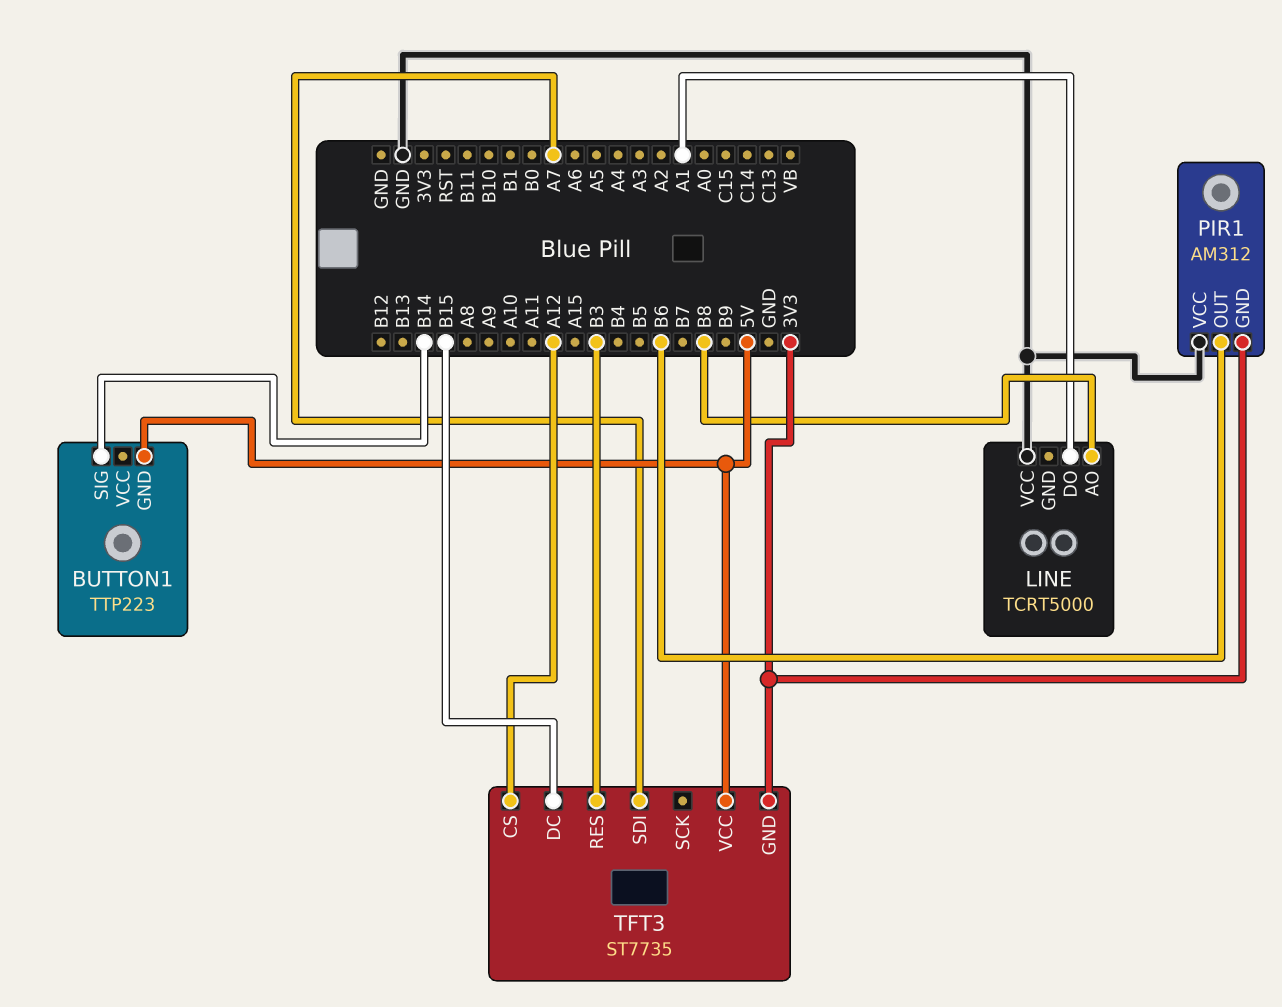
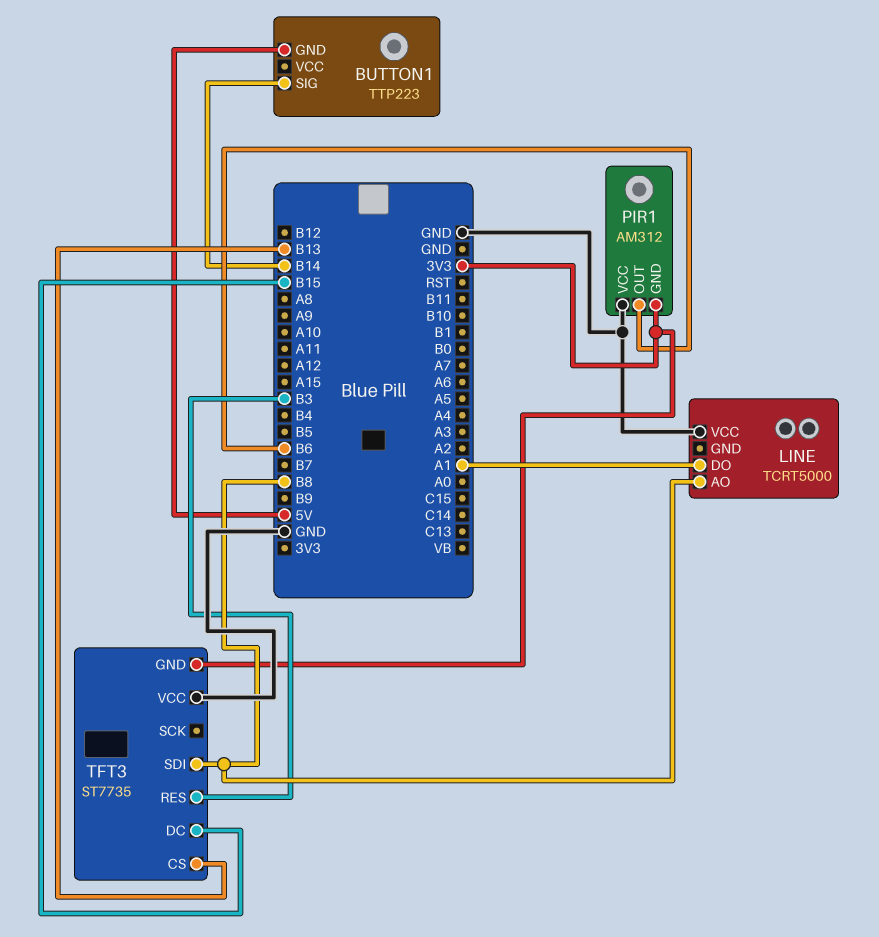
TFT3 pin CS: A12 -> B13
TFT3 pin SDI: A7 -> B8
TFT3 pin VCC: 5V -> GND

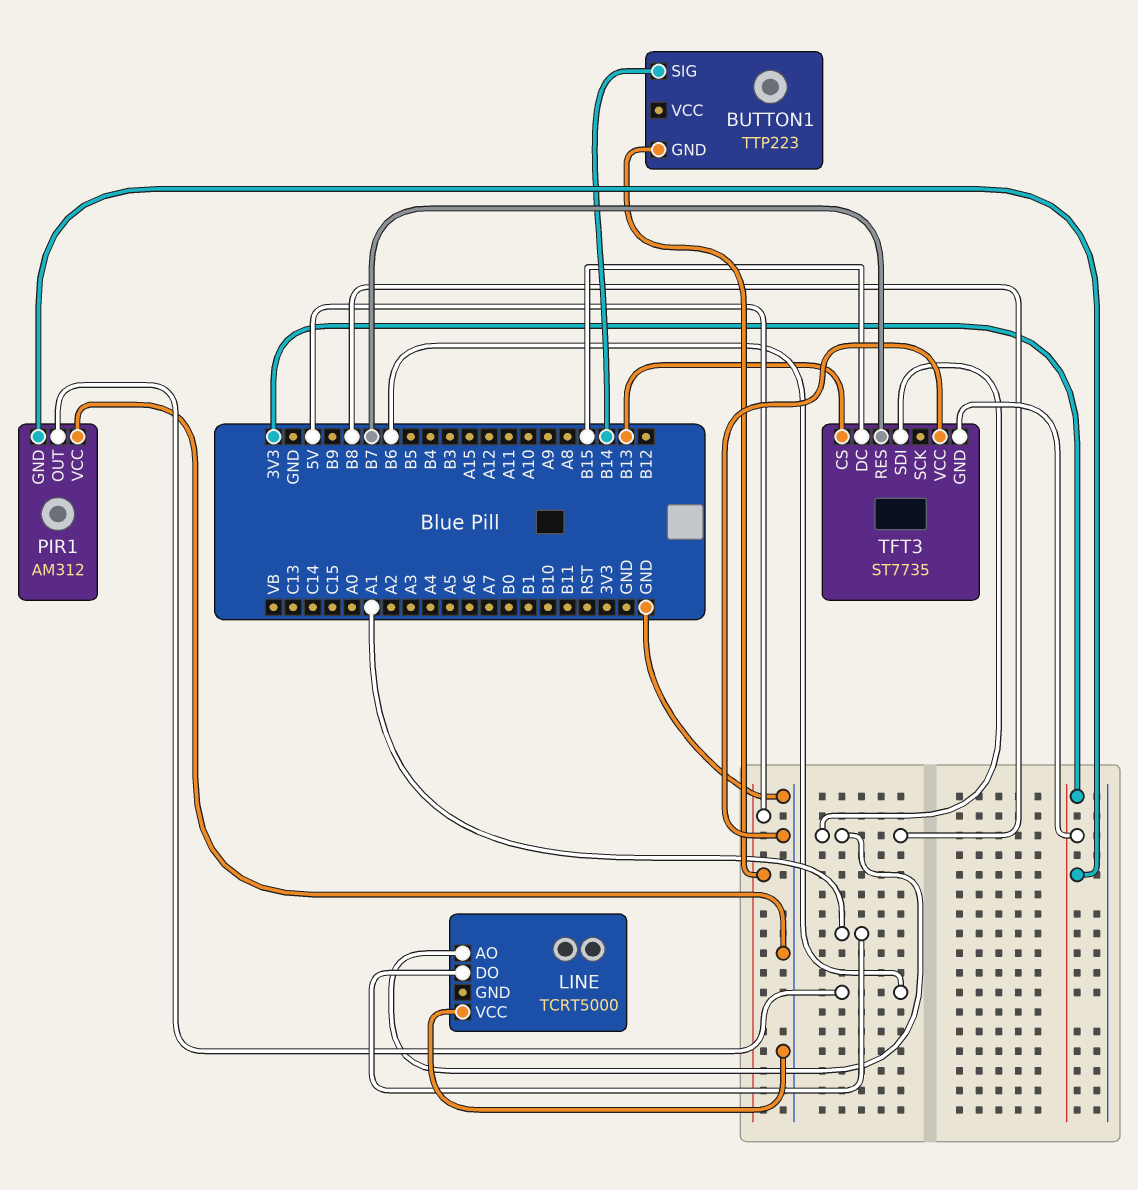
TFT3 pin RES: B3 -> B7

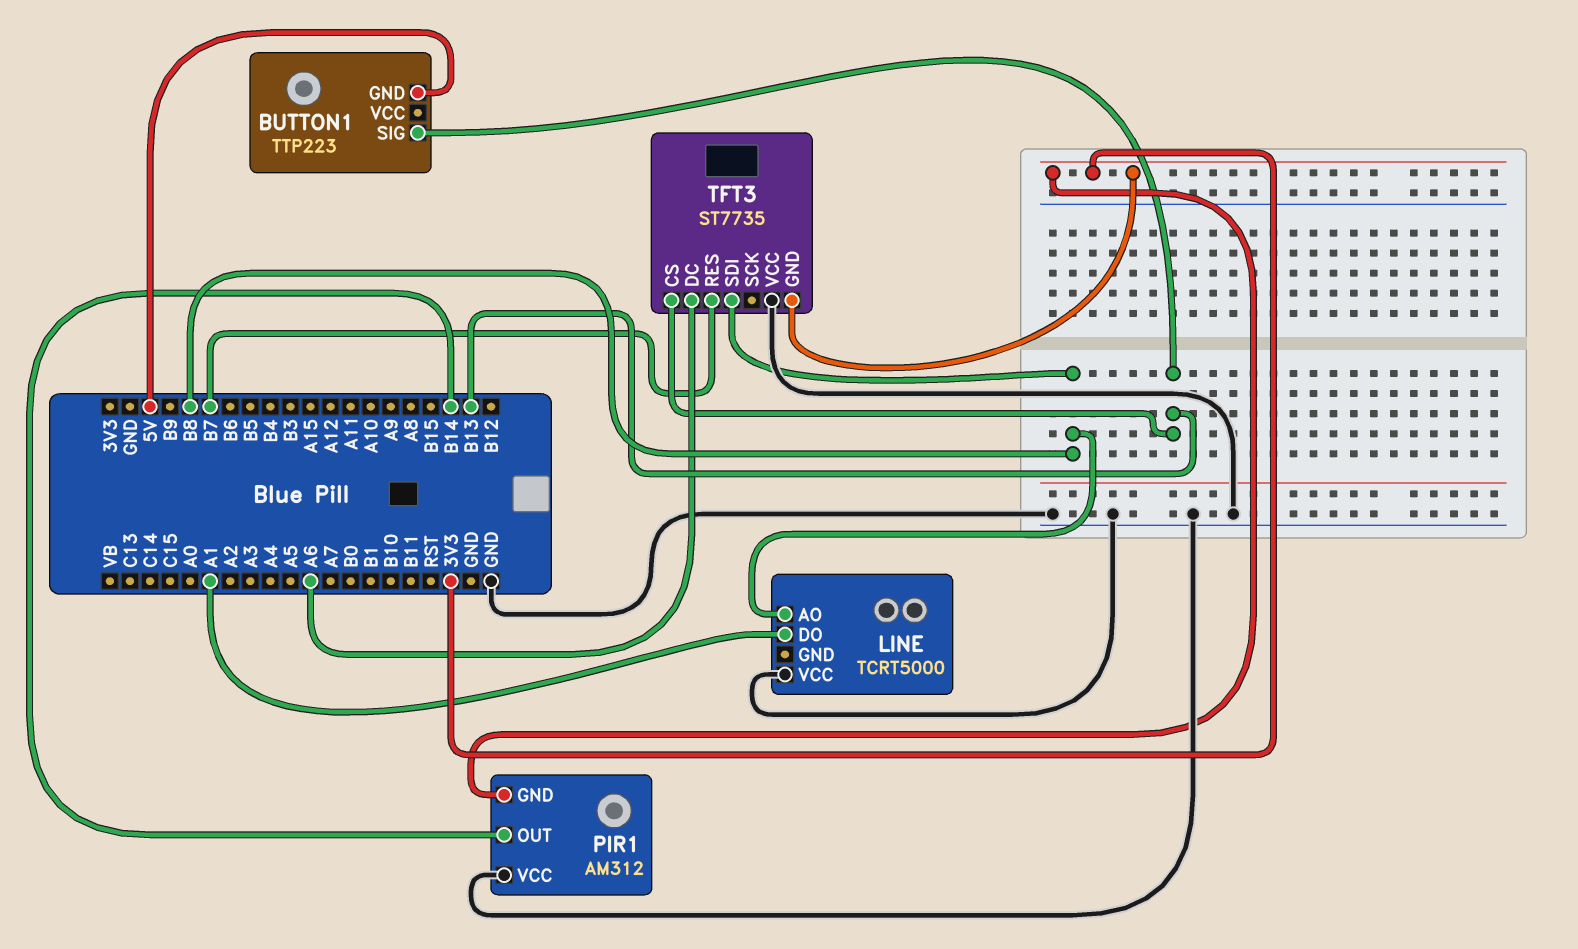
BUTTON1 pin SIG: B14 -> B13
PIR1 pin OUT: B6 -> B14
TFT3 pin DC: B15 -> A6

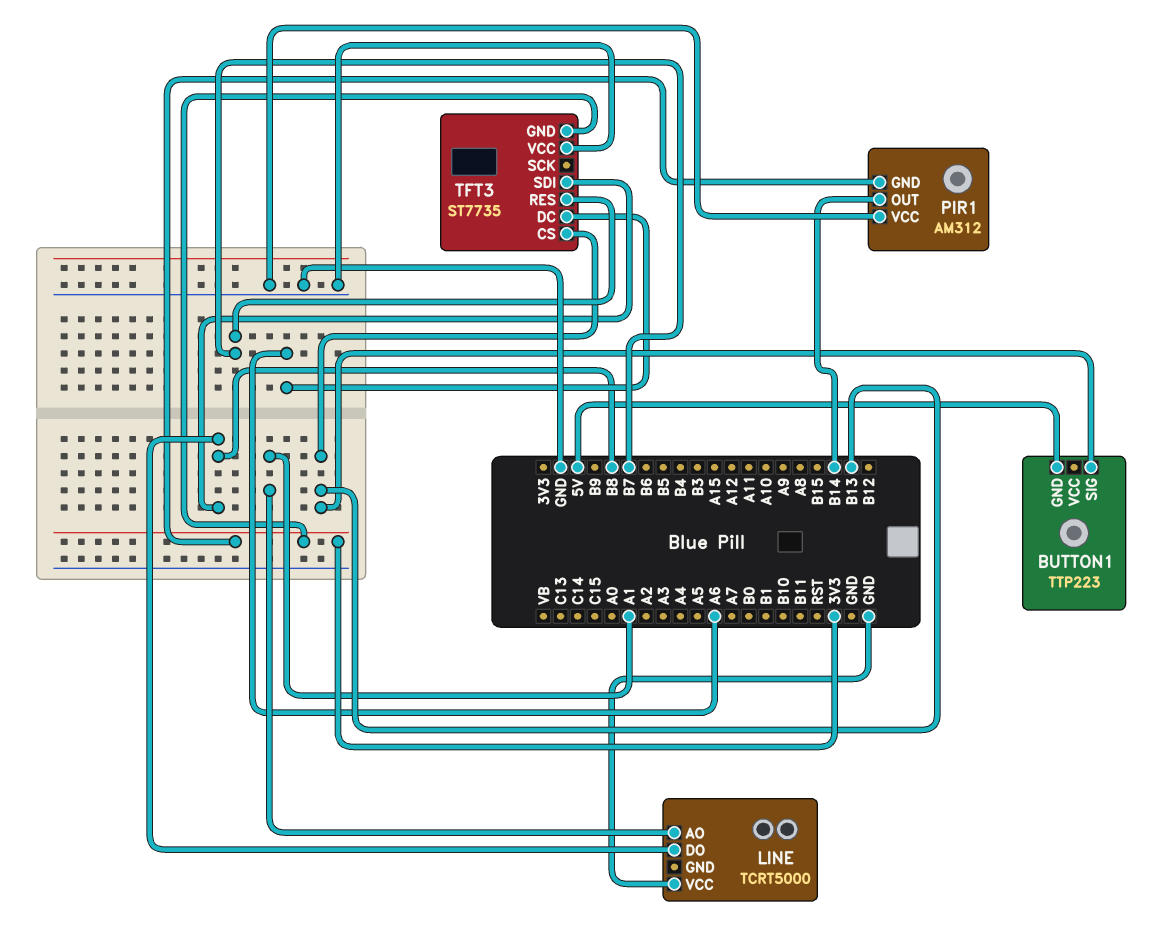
LINE pin AO: B8 -> A1
LINE pin DO: A1 -> B8

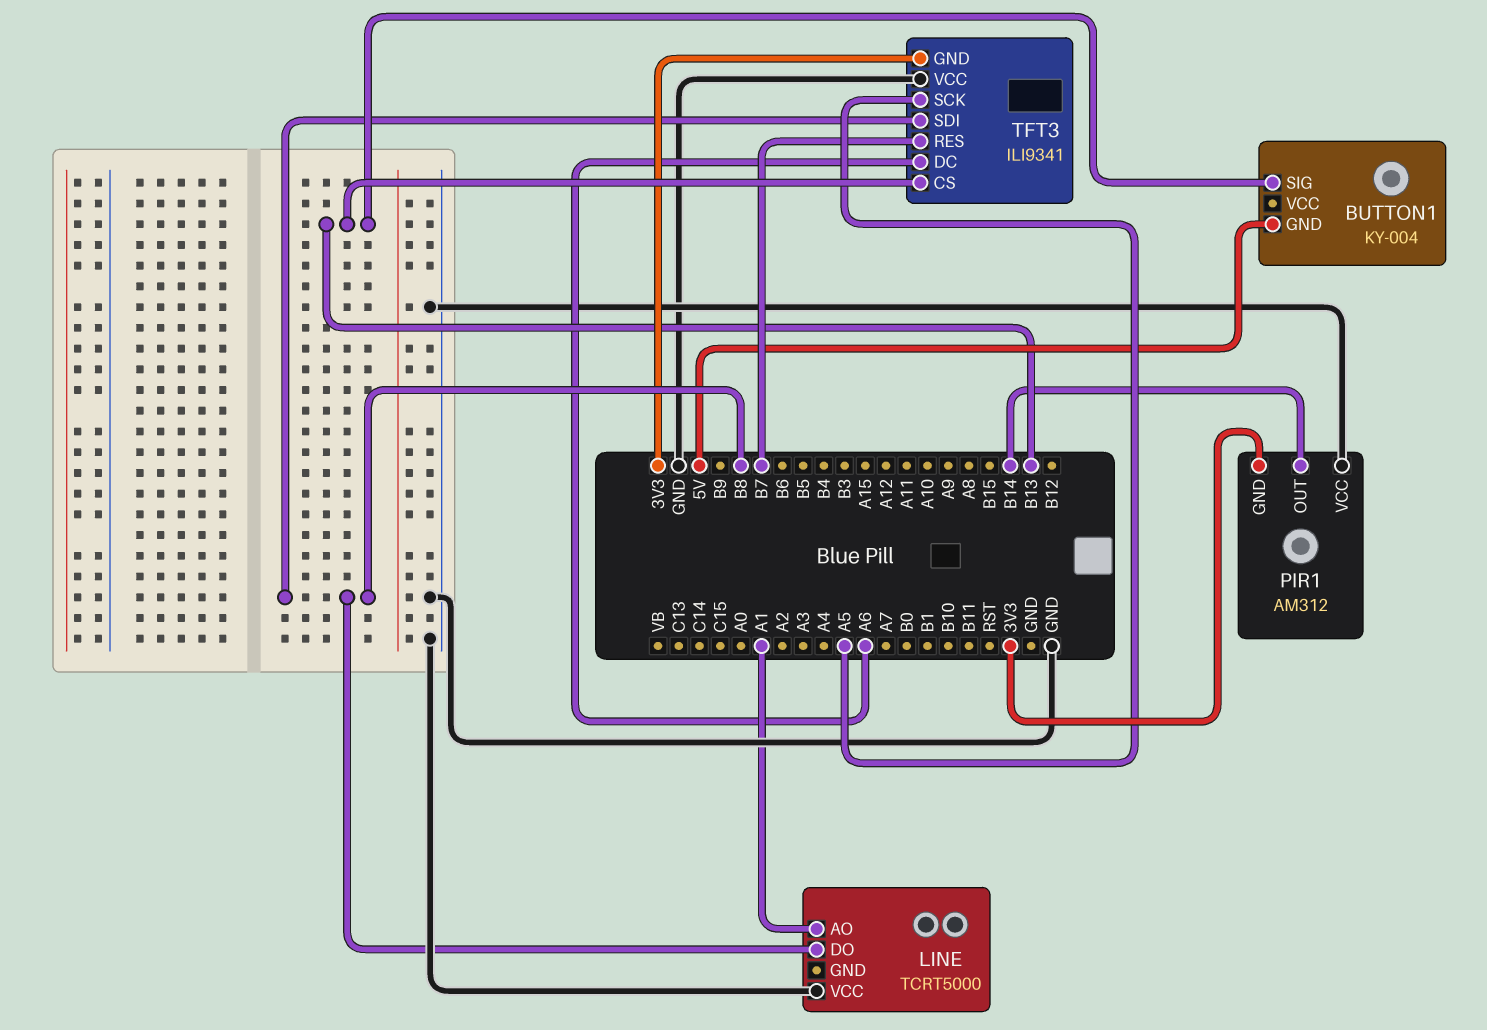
BUTTON1: TTP223 -> KY-004
TFT3: ST7735 -> ILI9341
TFT3 pin SCK: none -> A5

